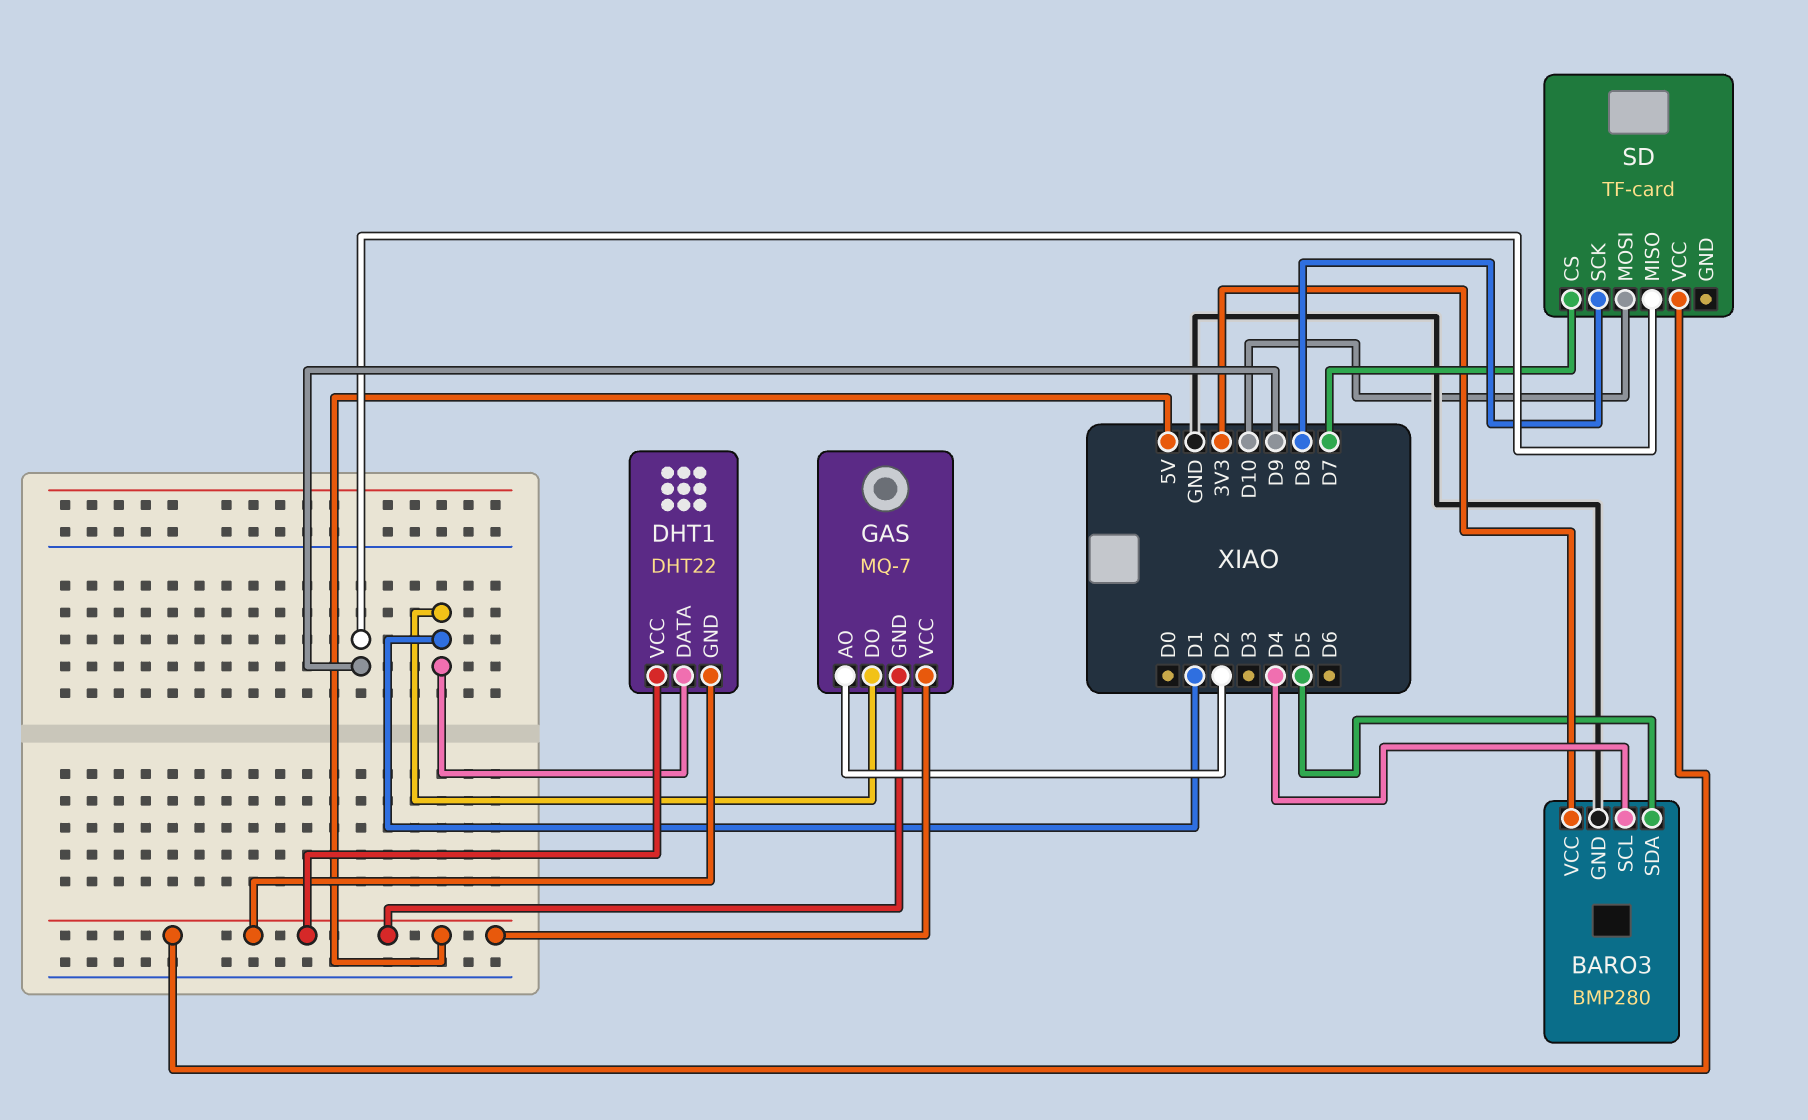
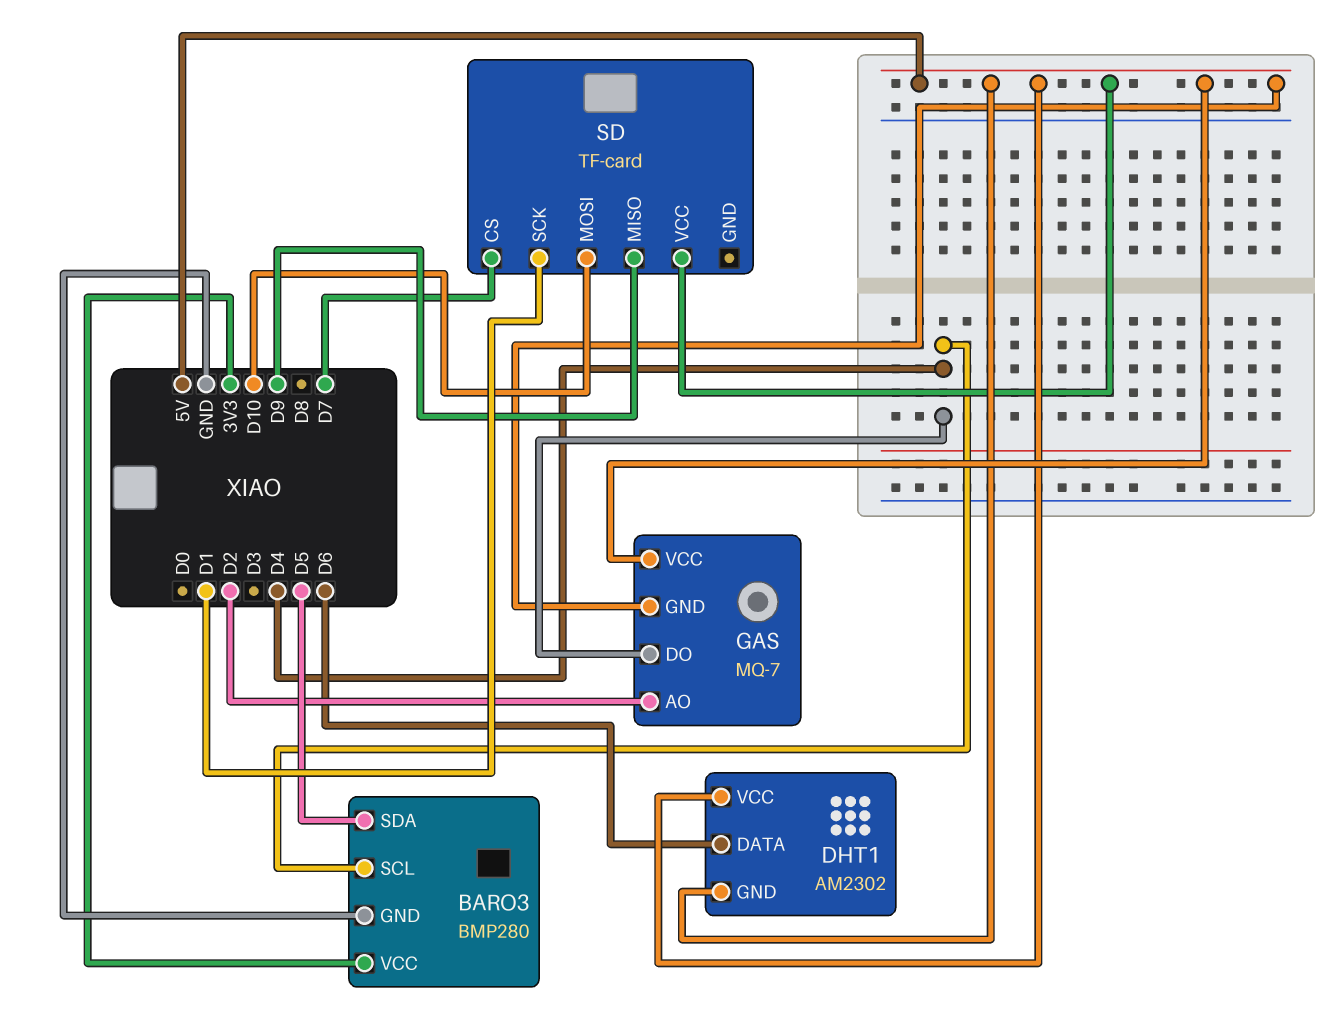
DHT1: DHT22 -> AM2302
DHT1 pin DATA: D1 -> D6
GAS pin DO: D1 -> D4
SD pin SCK: D8 -> D1

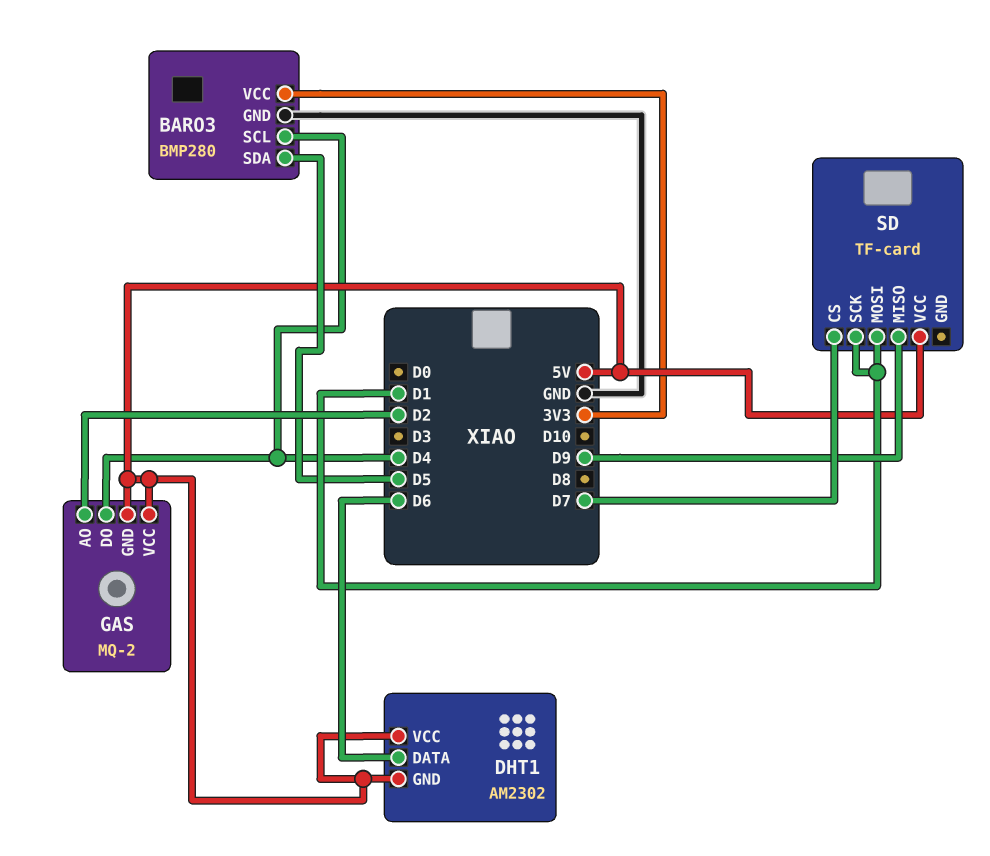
GAS: MQ-7 -> MQ-2
SD pin MOSI: D10 -> D1

